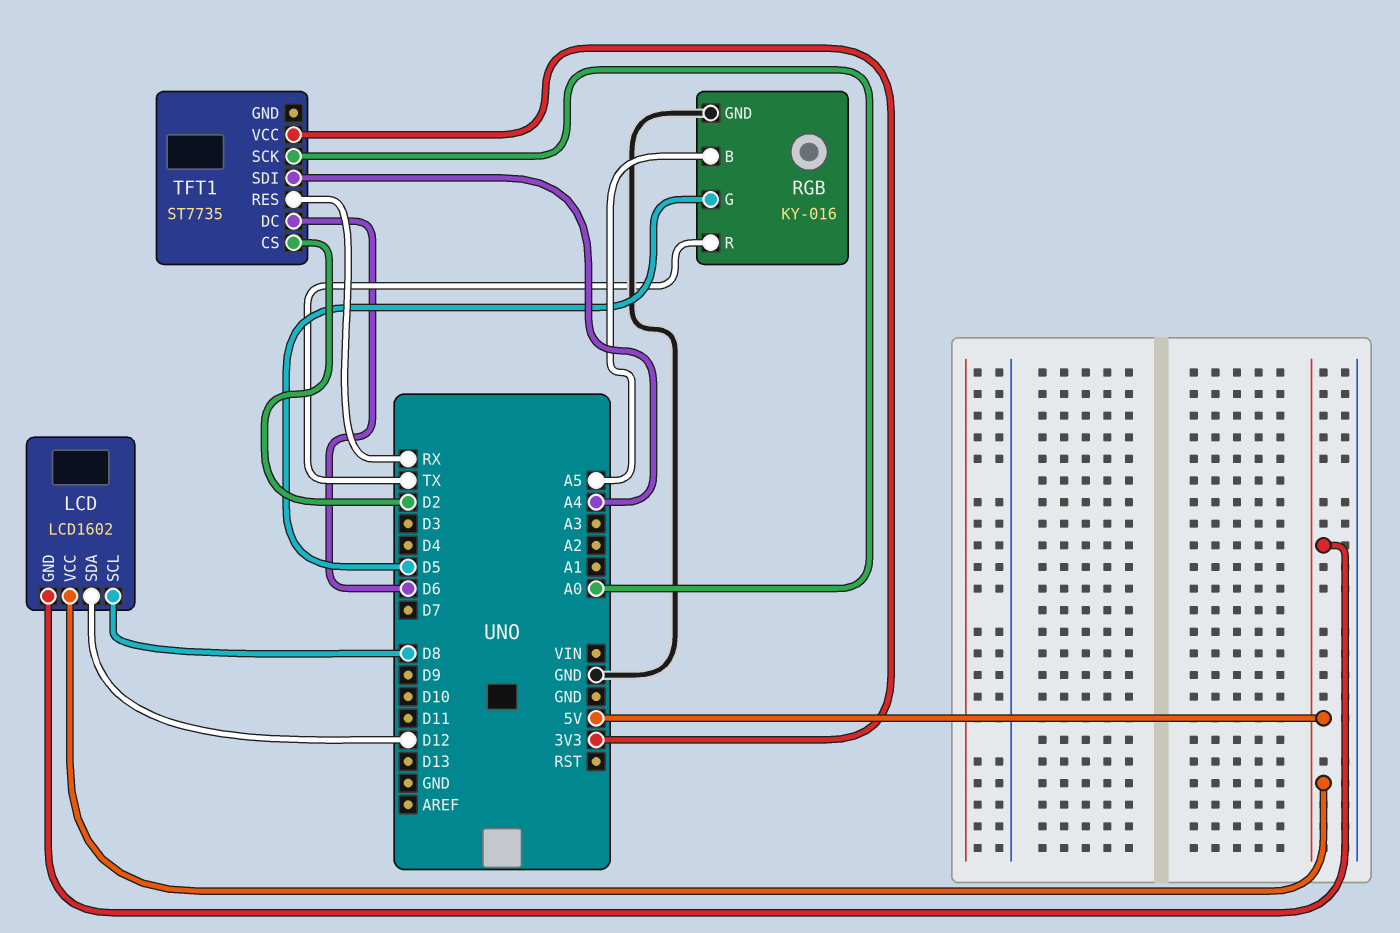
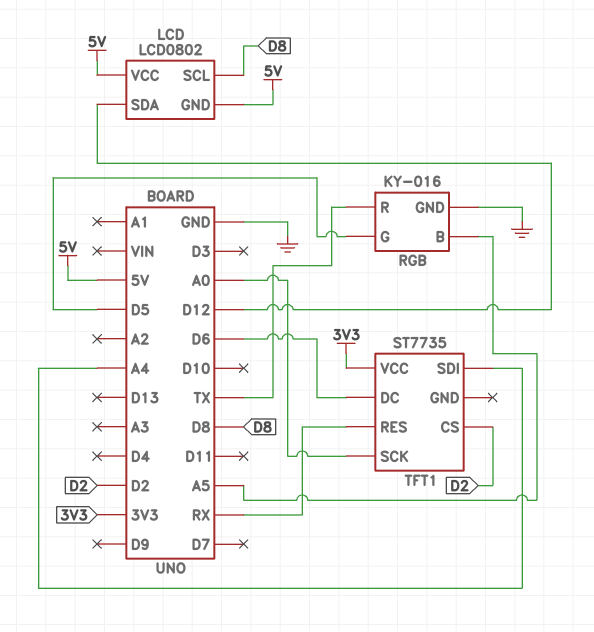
LCD: LCD1602 -> LCD0802

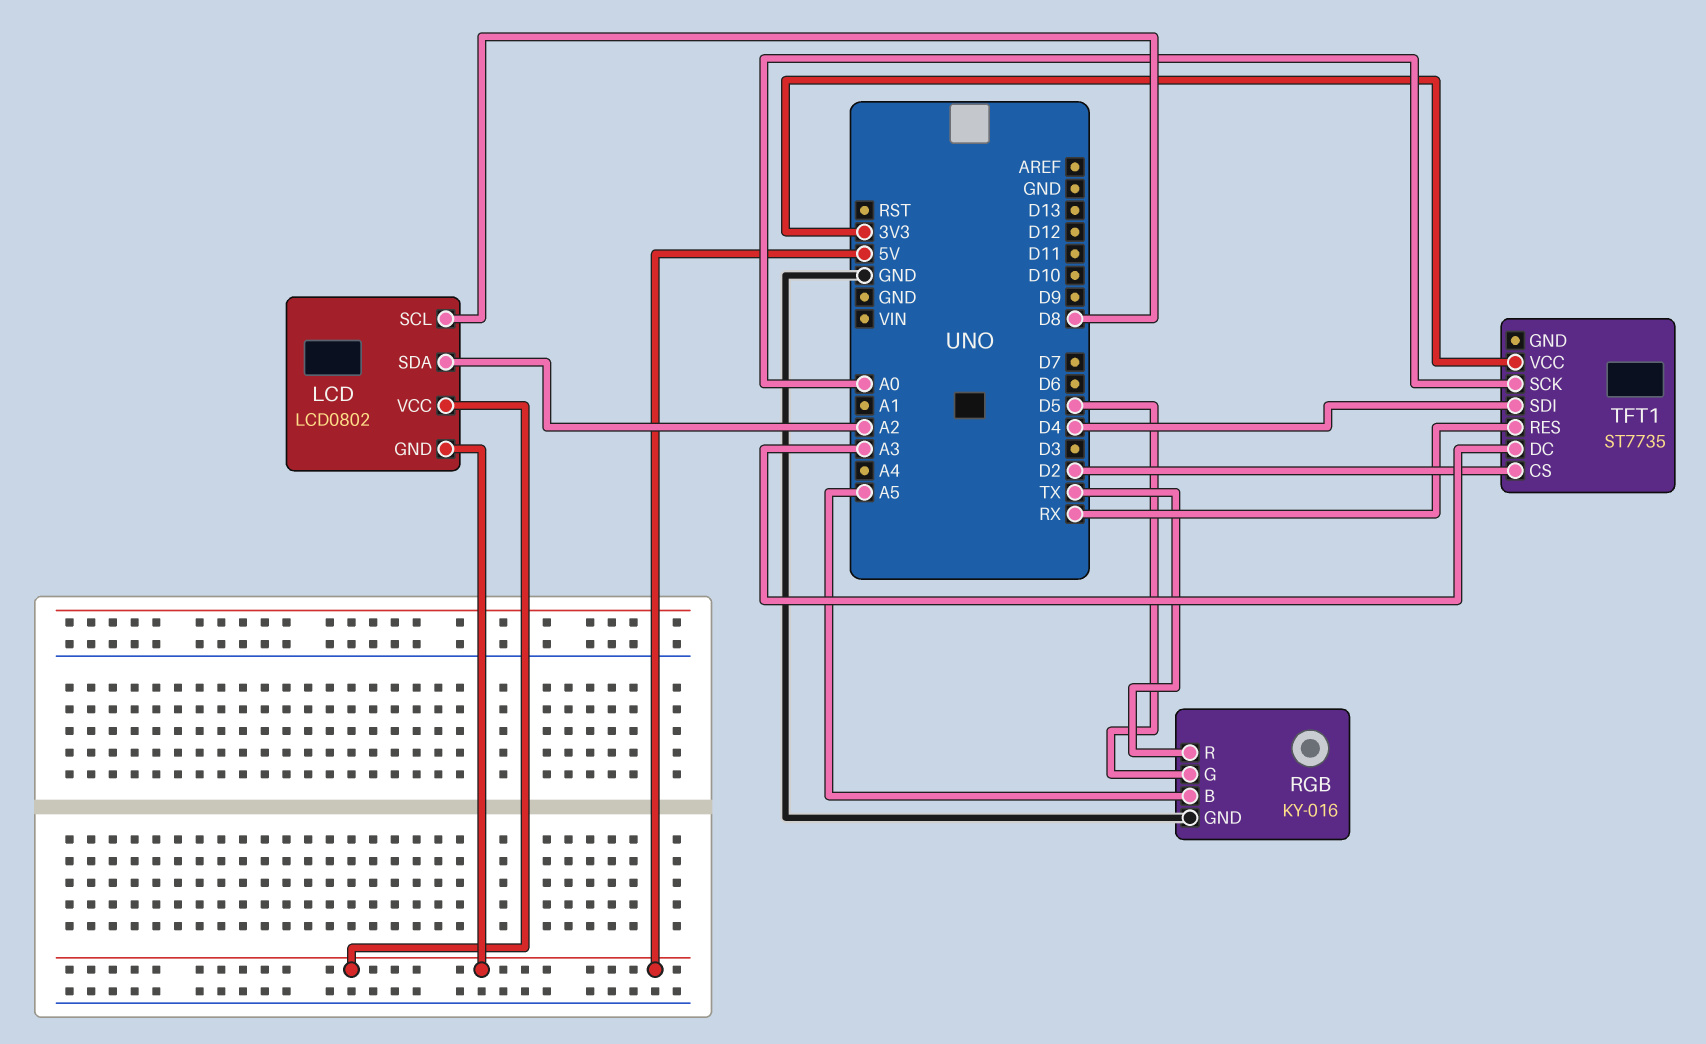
LCD pin SDA: D12 -> A2
TFT1 pin DC: D6 -> A3
TFT1 pin SDI: A4 -> D4

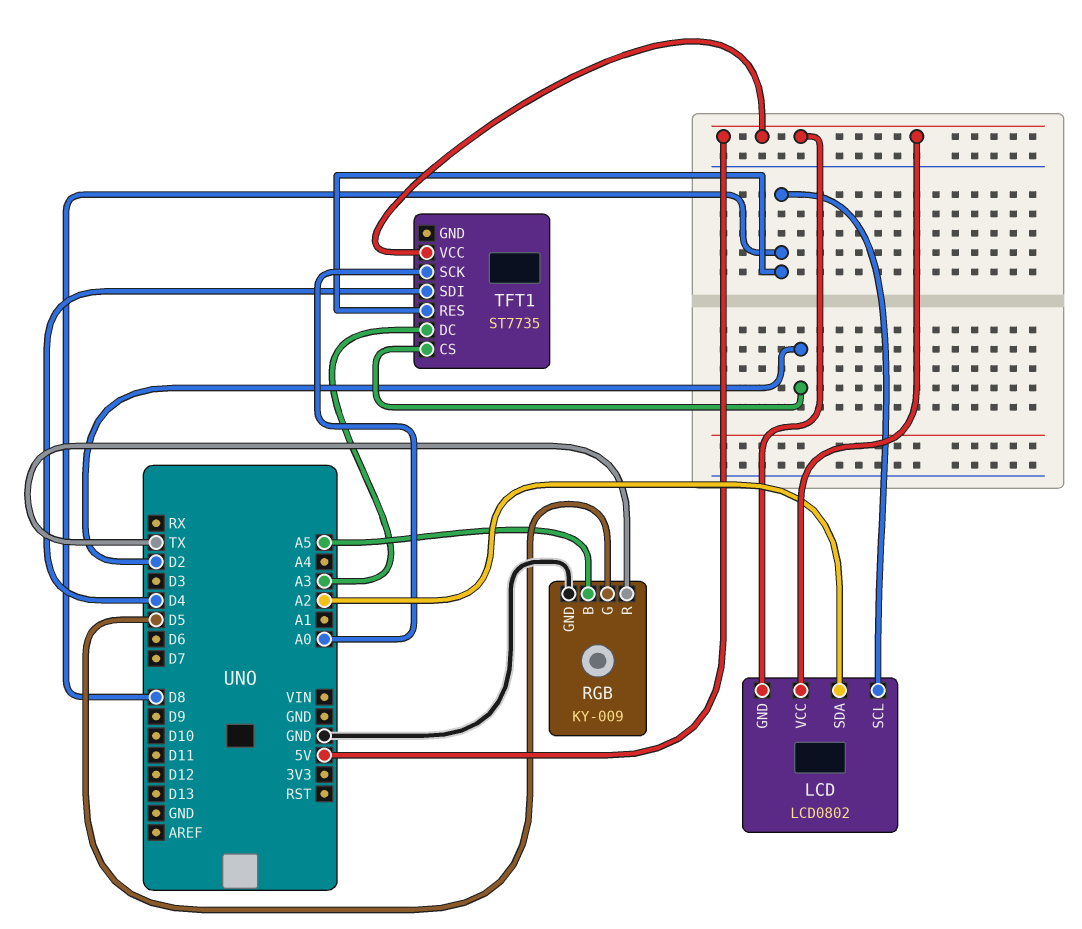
RGB: KY-016 -> KY-009
TFT1 pin RES: RX -> D8
TFT1 pin VCC: 3V3 -> 5V

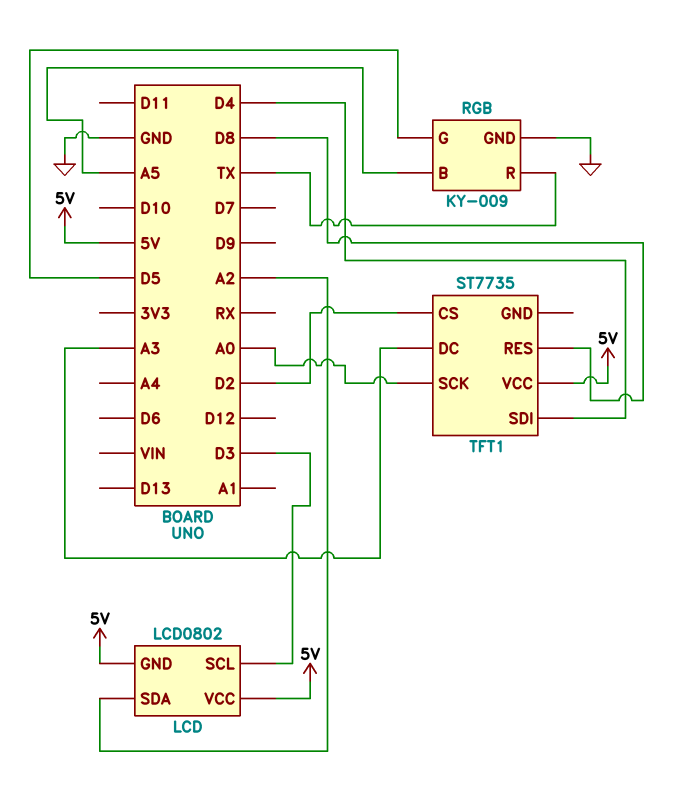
LCD pin SCL: D8 -> D3

